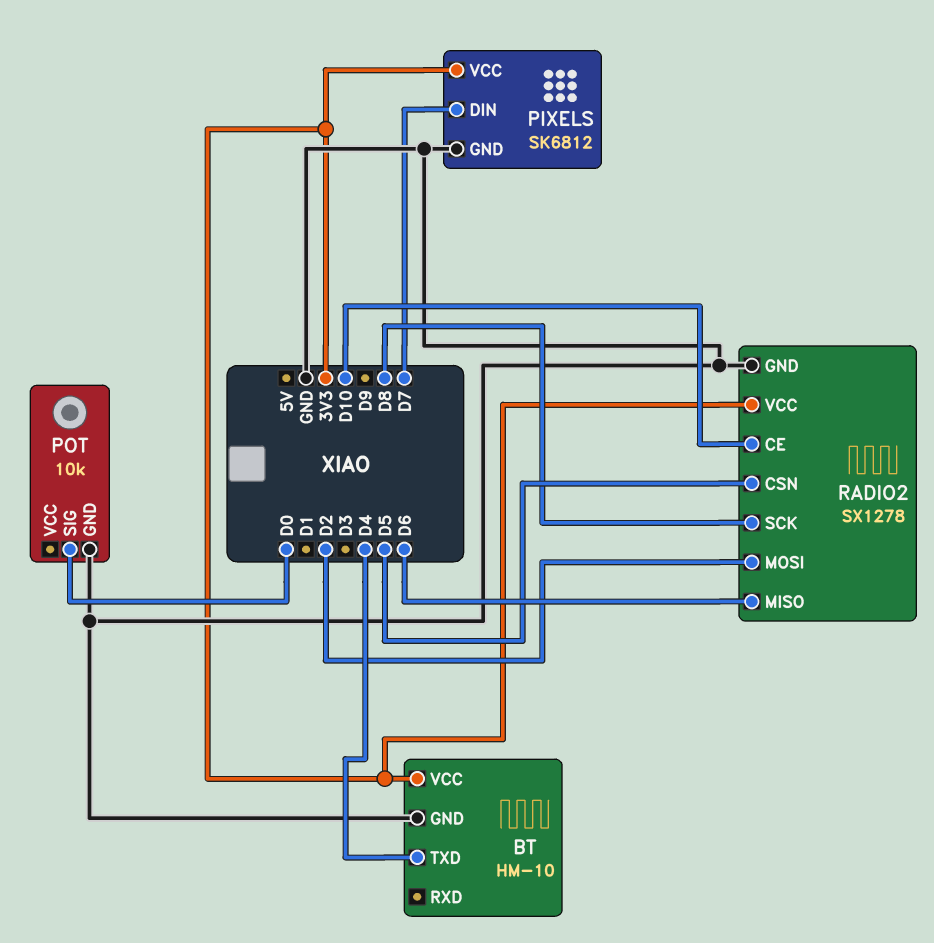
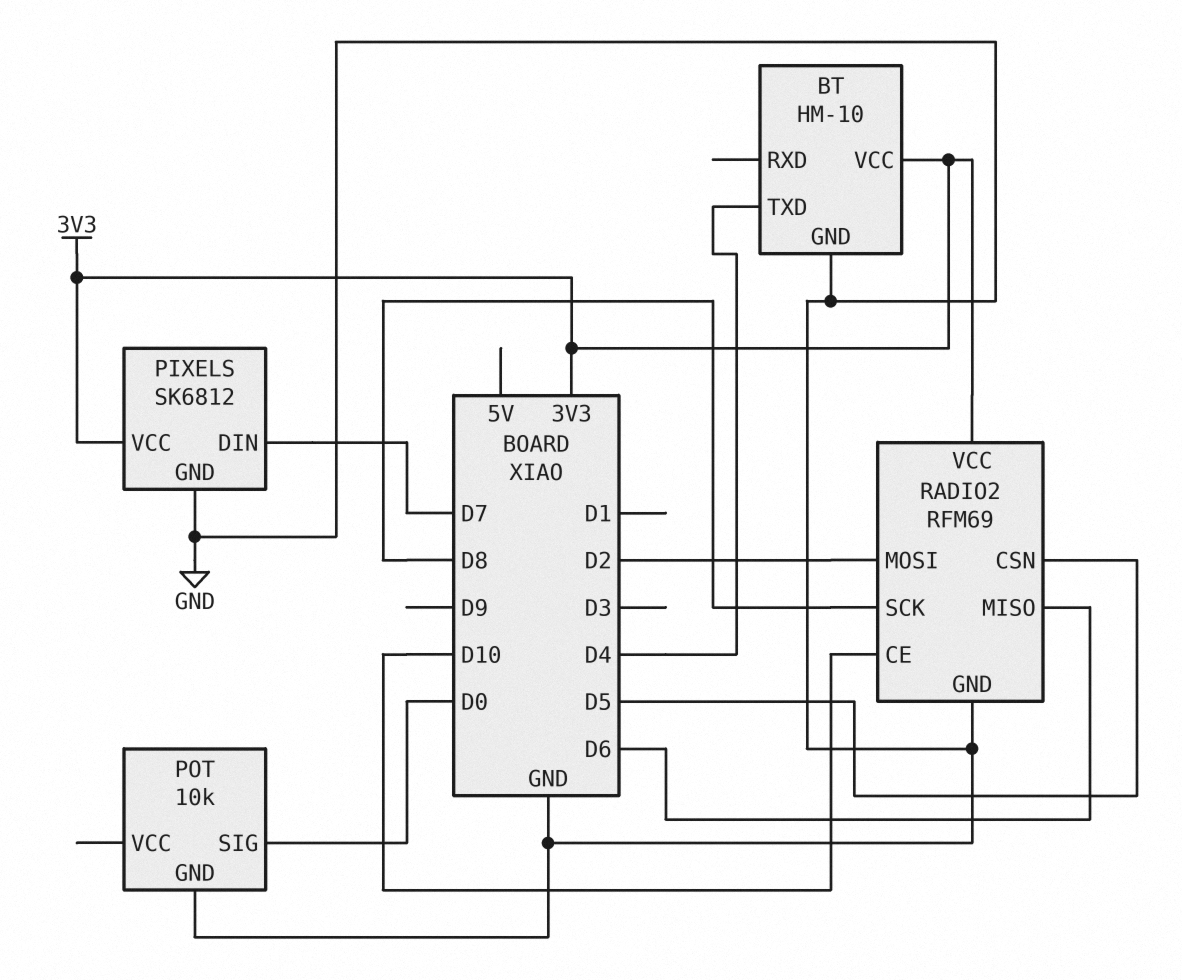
RADIO2: SX1278 -> RFM69

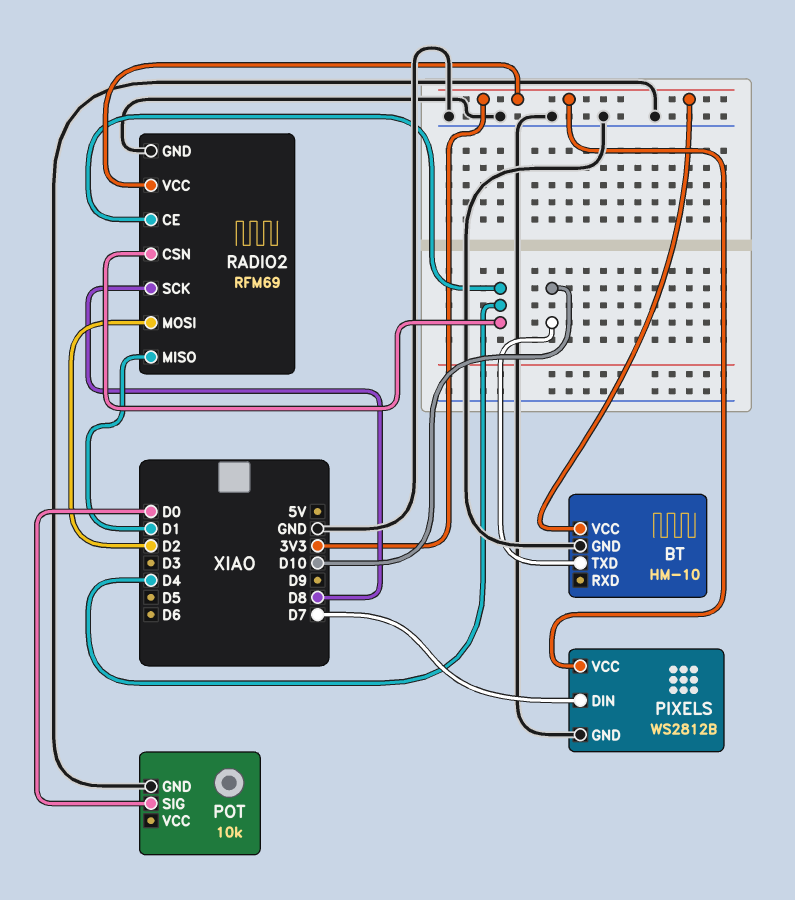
BT pin TXD: D4 -> D10
PIXELS: SK6812 -> WS2812B
RADIO2 pin CE: D10 -> D4
RADIO2 pin CSN: D5 -> D4
RADIO2 pin MISO: D6 -> D1

